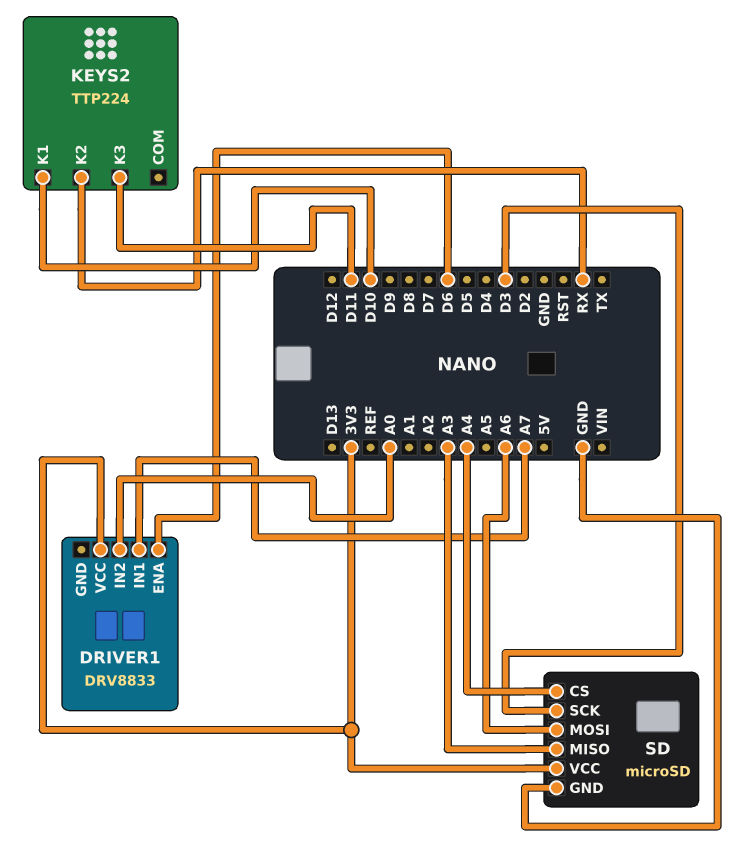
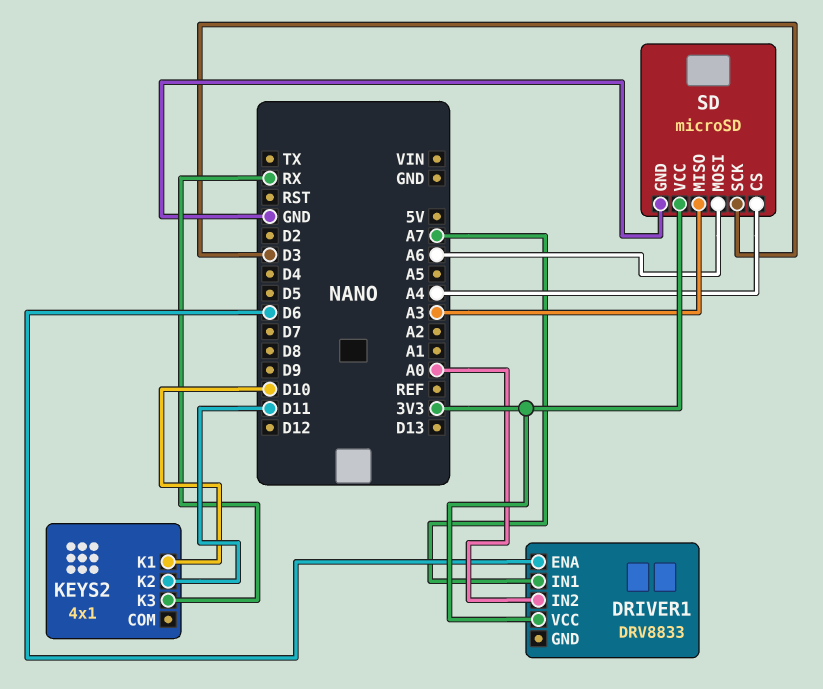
KEYS2: TTP224 -> 4x1
KEYS2 pin K2: RX -> D11
KEYS2 pin K3: D11 -> RX

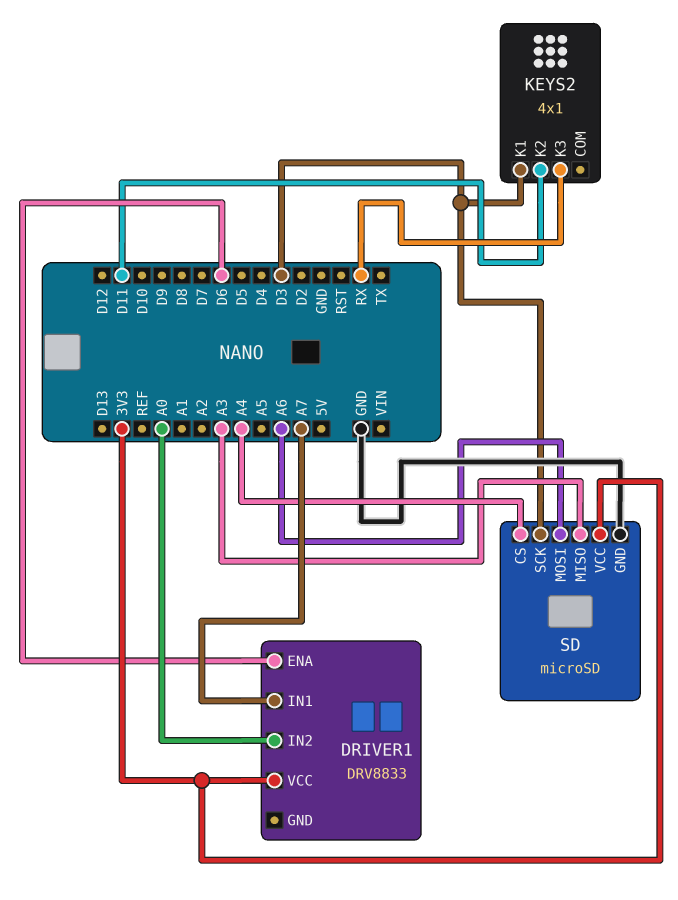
KEYS2 pin K1: D10 -> D3

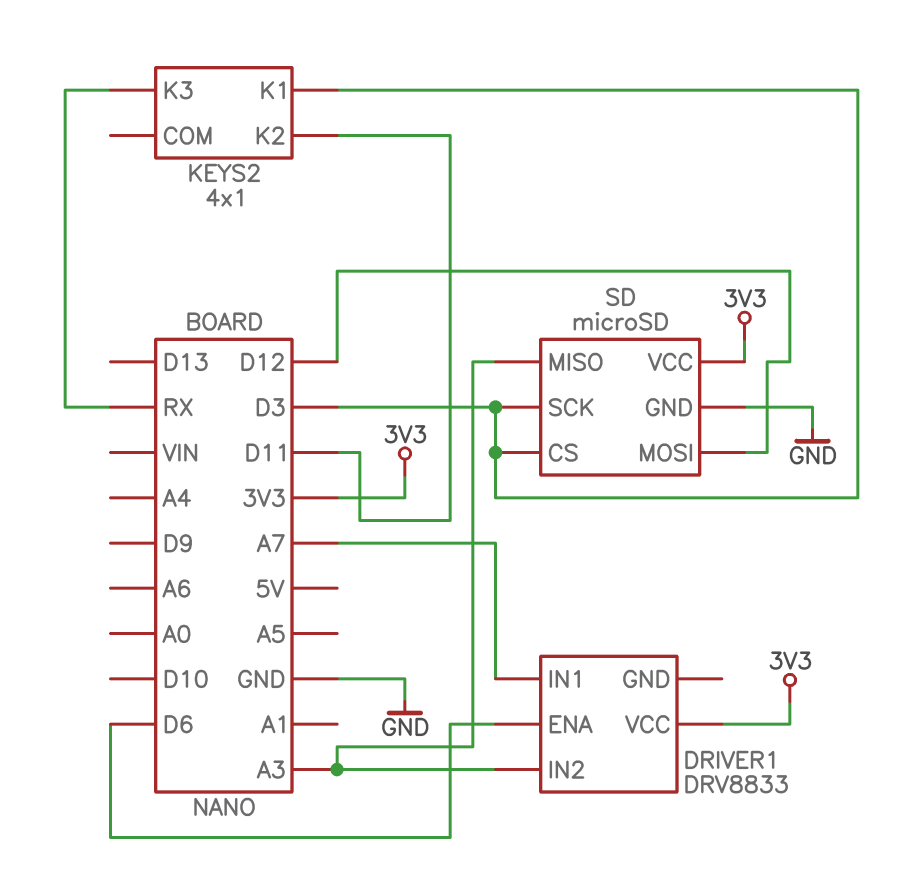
DRIVER1 pin IN2: A0 -> A3
SD pin CS: A4 -> D3
SD pin MOSI: A6 -> D12

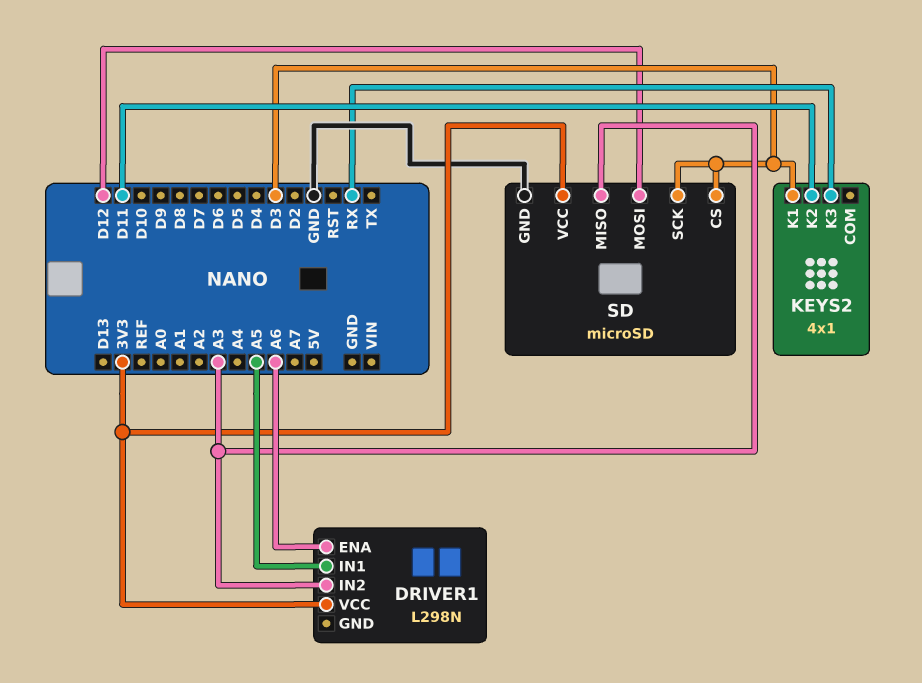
DRIVER1: DRV8833 -> L298N
DRIVER1 pin ENA: D6 -> A6
DRIVER1 pin IN1: A7 -> A5

